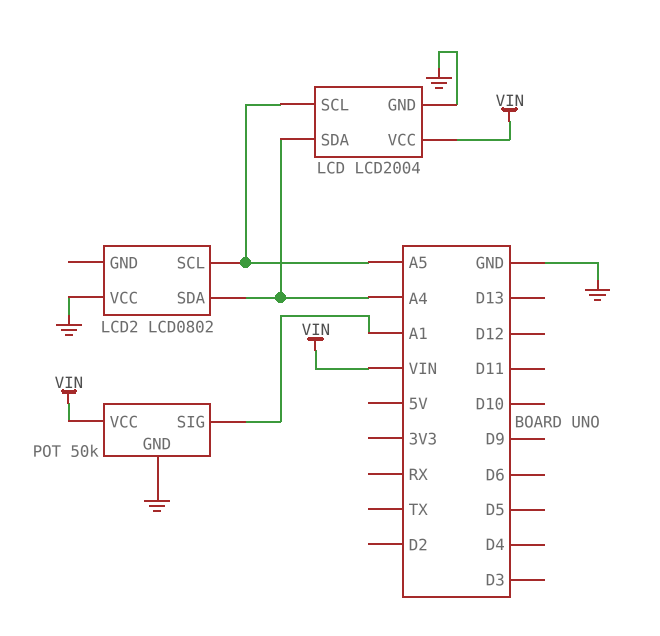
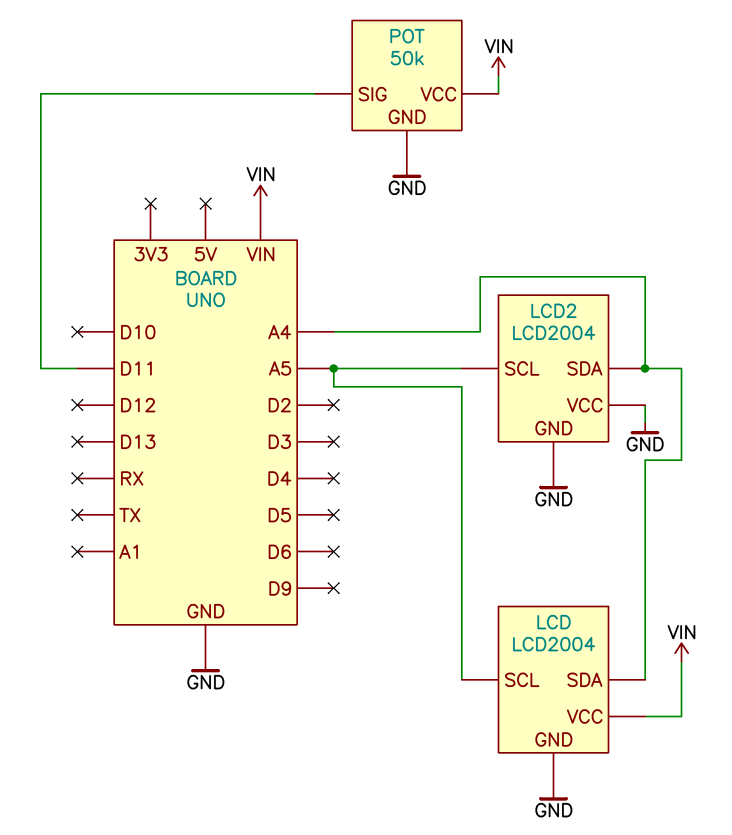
LCD2: LCD0802 -> LCD2004
LCD2 pin GND: none -> GND
POT pin SIG: A1 -> D11

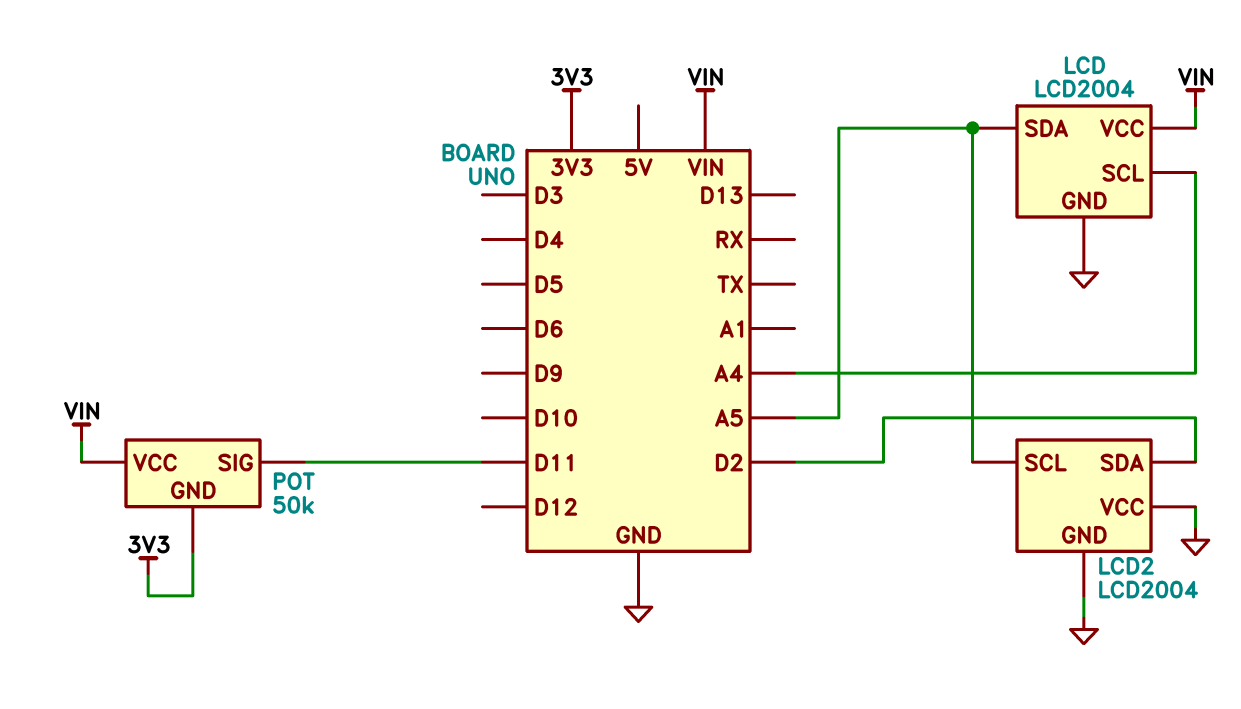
LCD pin SCL: A5 -> A4
LCD pin SDA: A4 -> A5
LCD2 pin SDA: A4 -> D2
POT pin GND: GND -> 3V3

